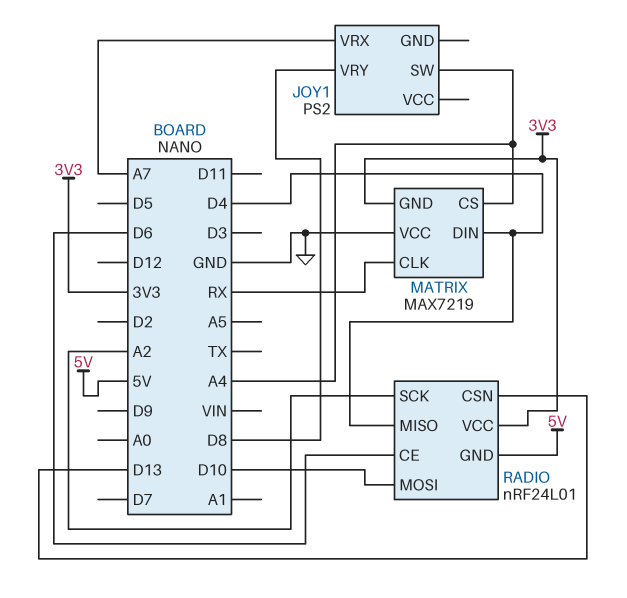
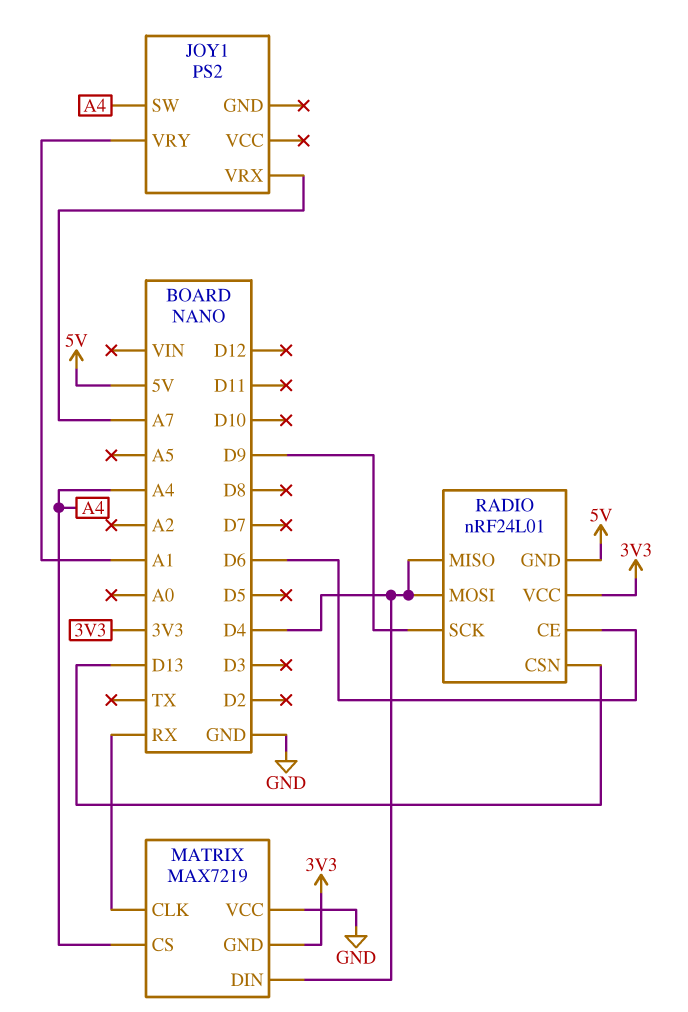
JOY1 pin VRY: D8 -> A1
RADIO pin MOSI: D10 -> D4
RADIO pin SCK: A2 -> D9

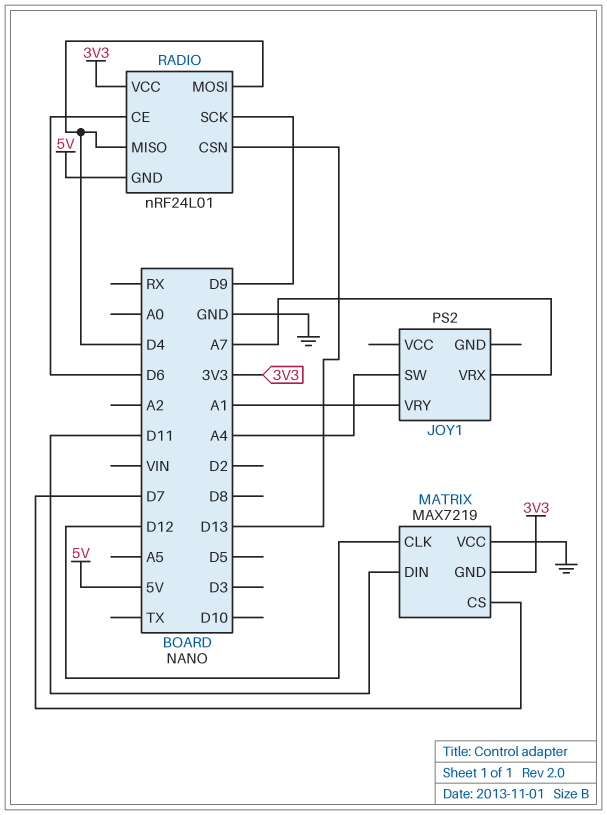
MATRIX pin CLK: RX -> D12
MATRIX pin CS: A4 -> D7
MATRIX pin DIN: D4 -> D11

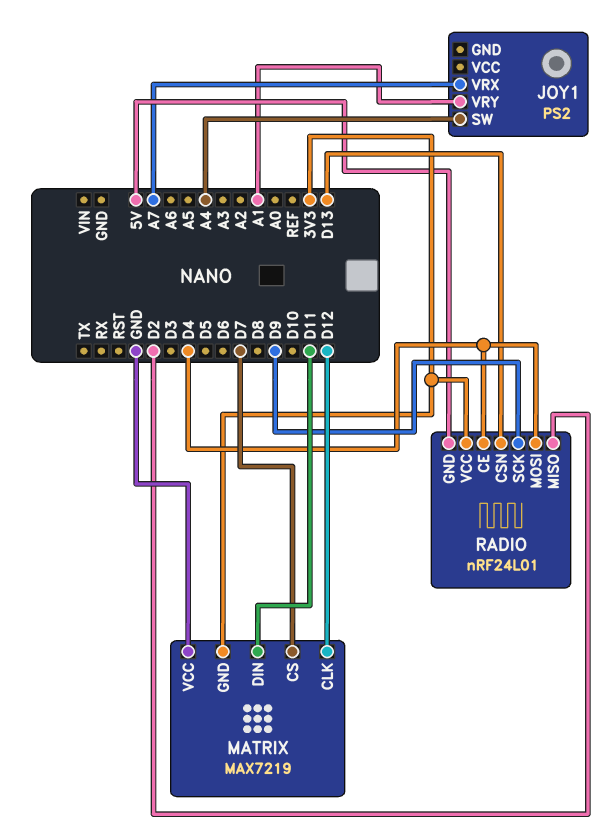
RADIO pin CE: D6 -> D4
RADIO pin MISO: D4 -> D2

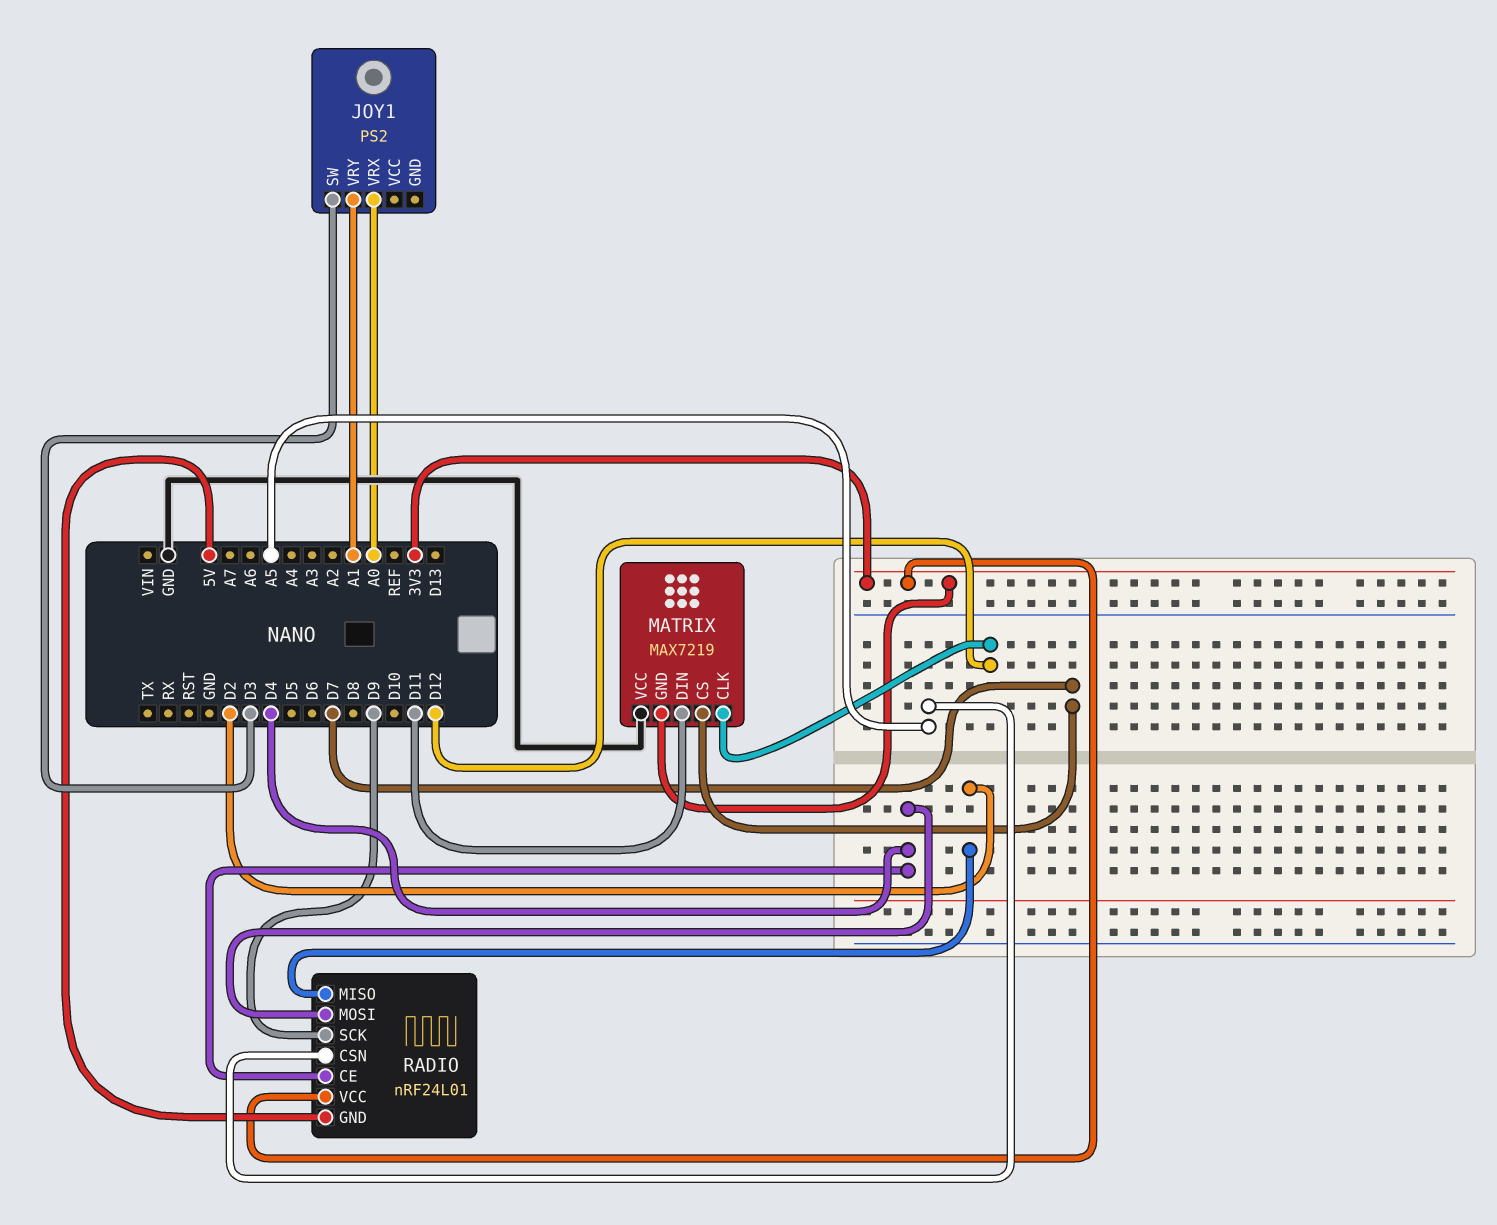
JOY1 pin SW: A4 -> D3
JOY1 pin VRX: A7 -> A0
RADIO pin CSN: D13 -> A5

